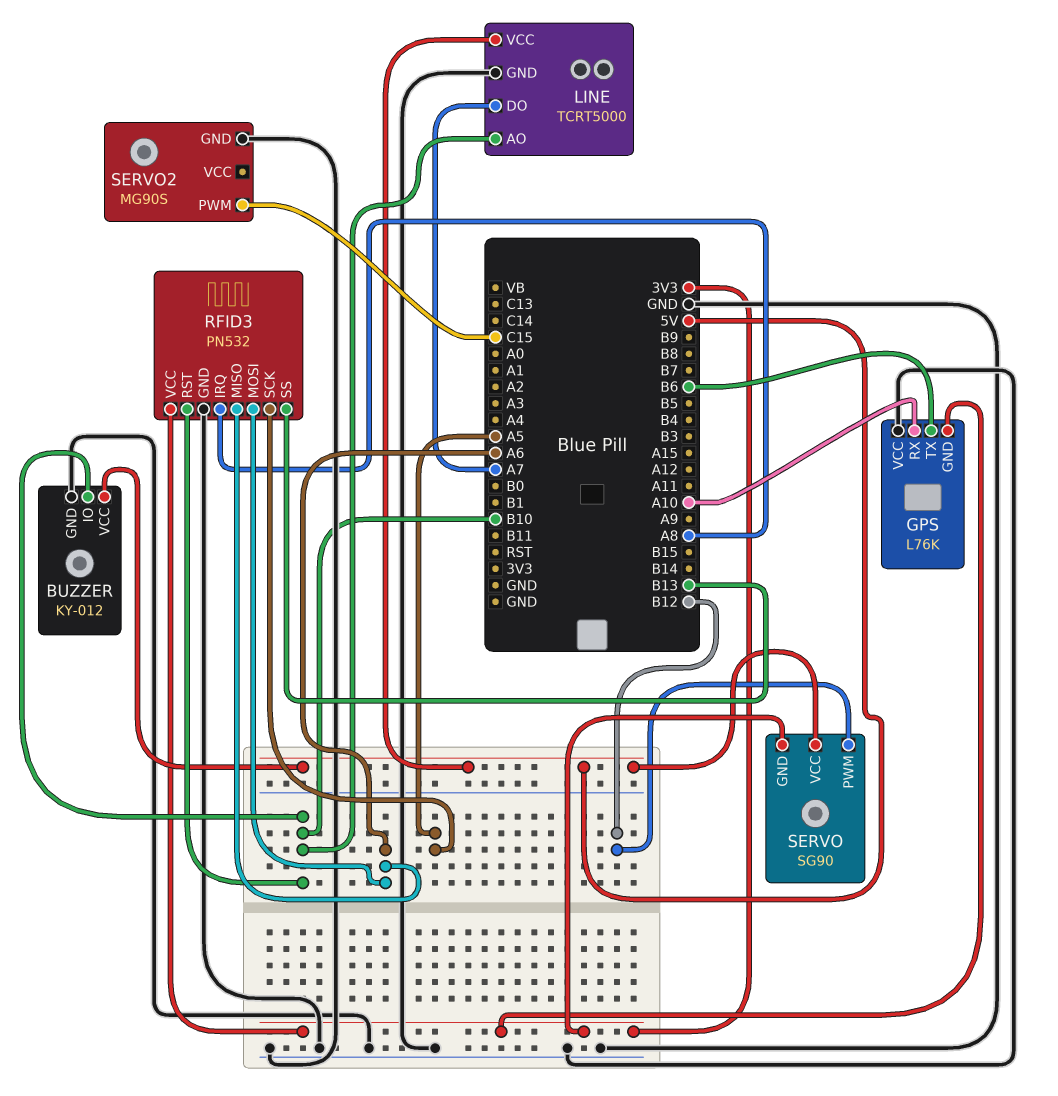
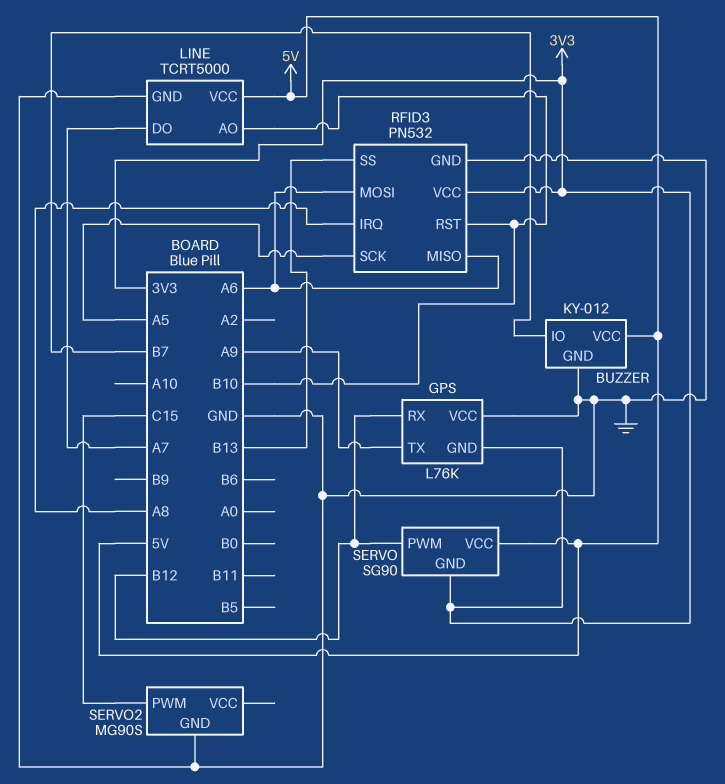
BUZZER pin IO: B10 -> B7
GPS pin RX: A10 -> B12
GPS pin TX: B6 -> A9

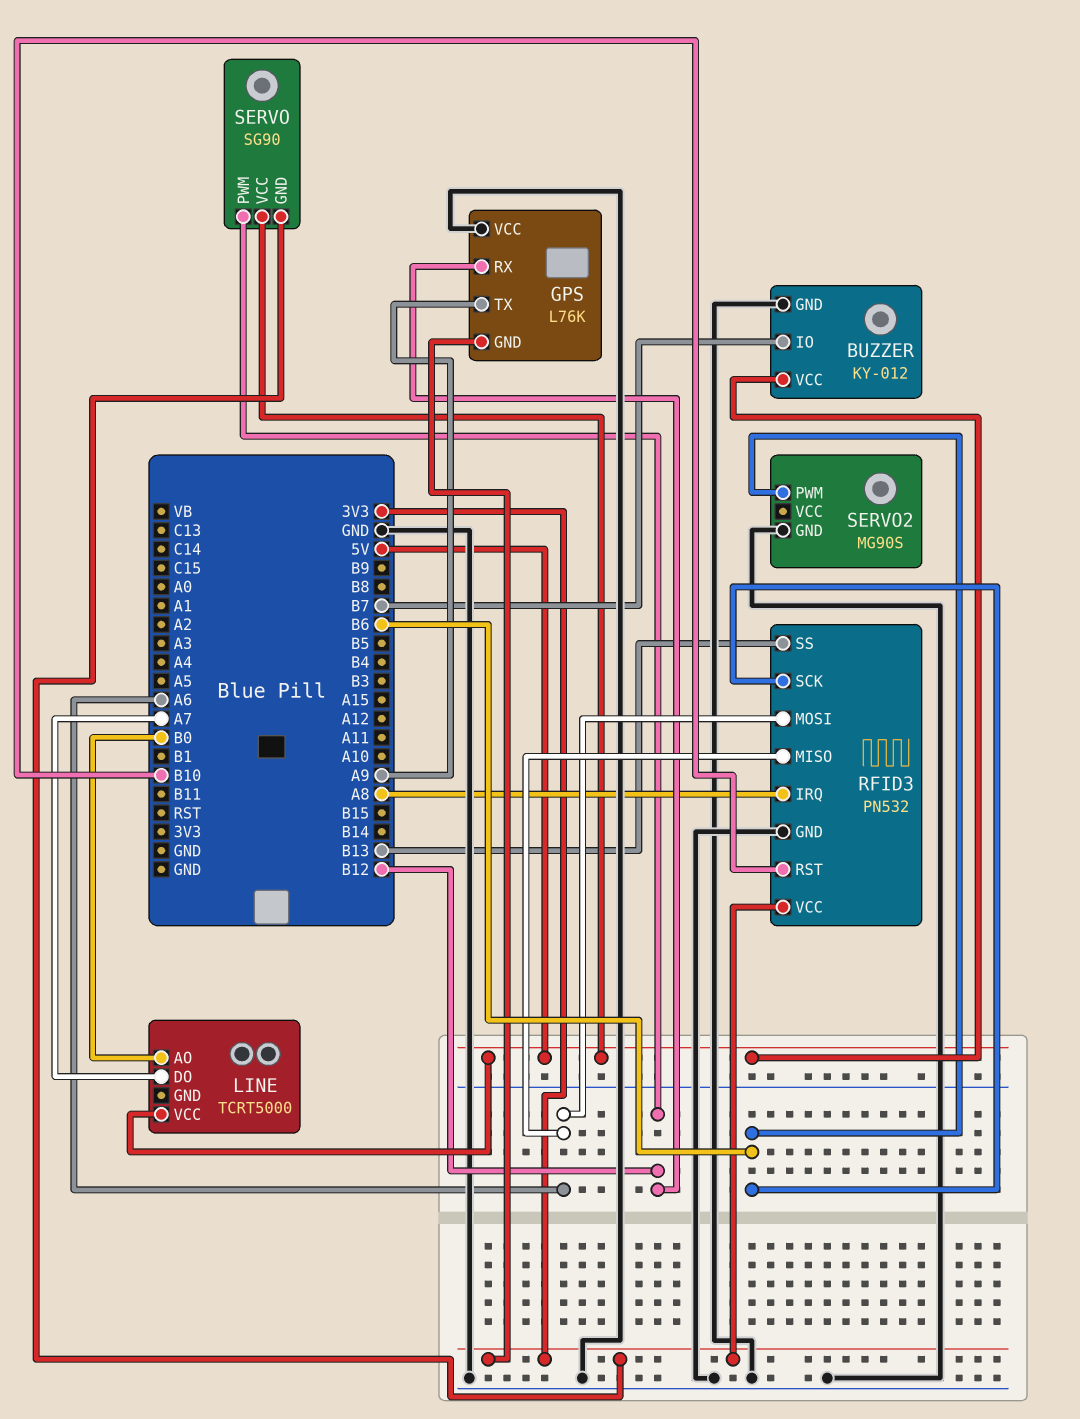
LINE pin AO: B10 -> B0
LINE pin GND: GND -> none
RFID3 pin SCK: A5 -> B6
SERVO2 pin PWM: C15 -> B6

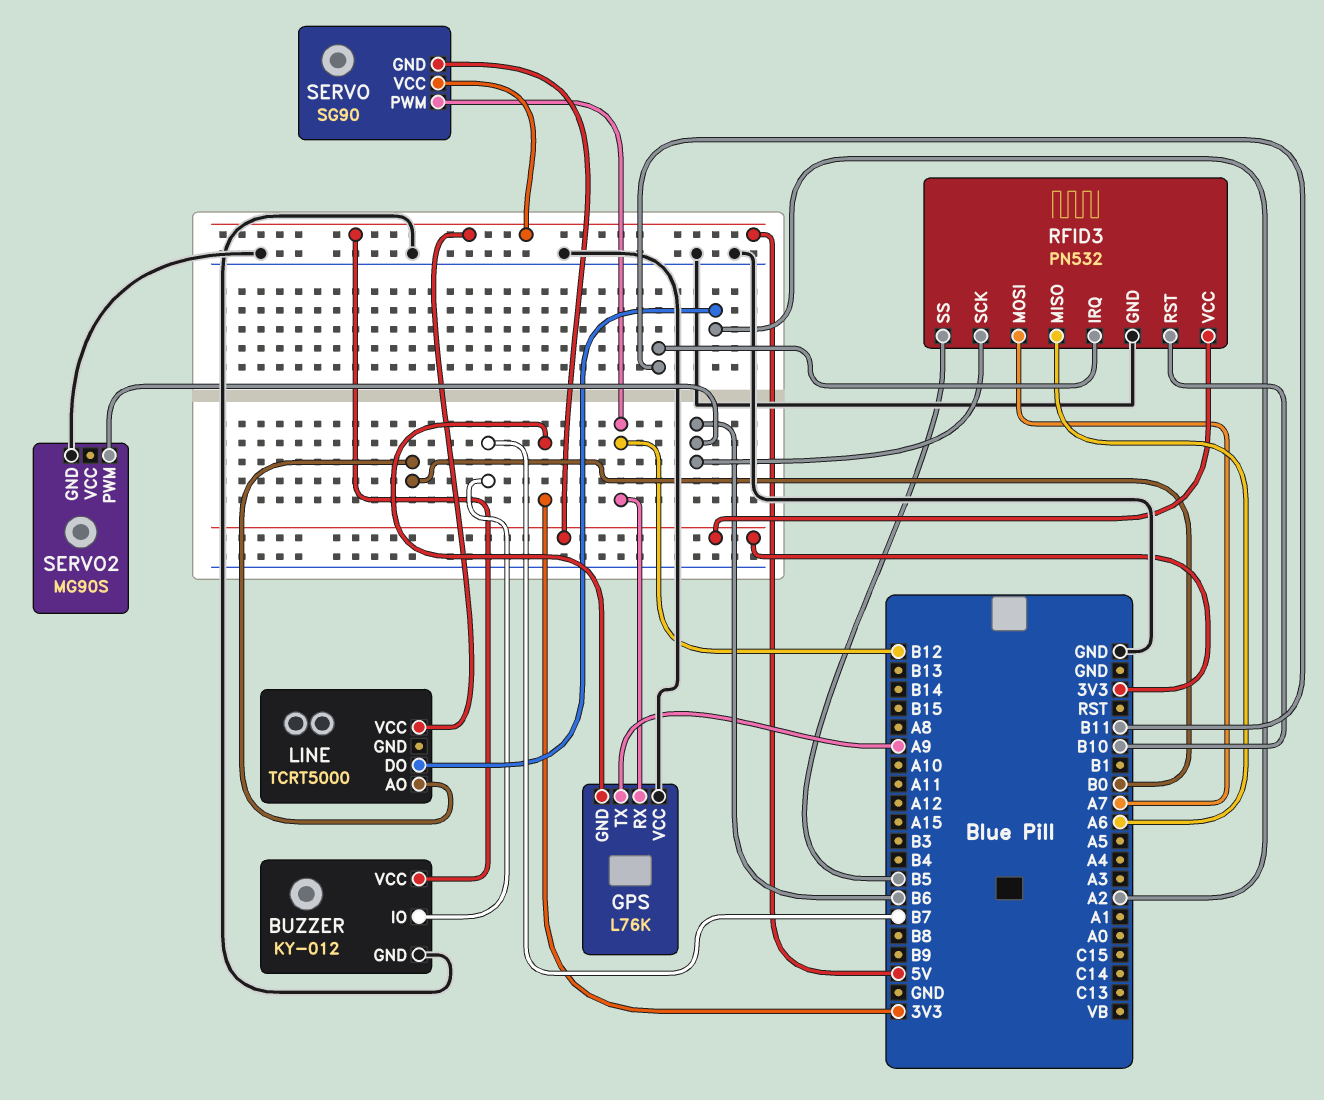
LINE pin DO: A7 -> A2
RFID3 pin IRQ: A8 -> B11
RFID3 pin MOSI: A6 -> A7
RFID3 pin SS: B13 -> B5

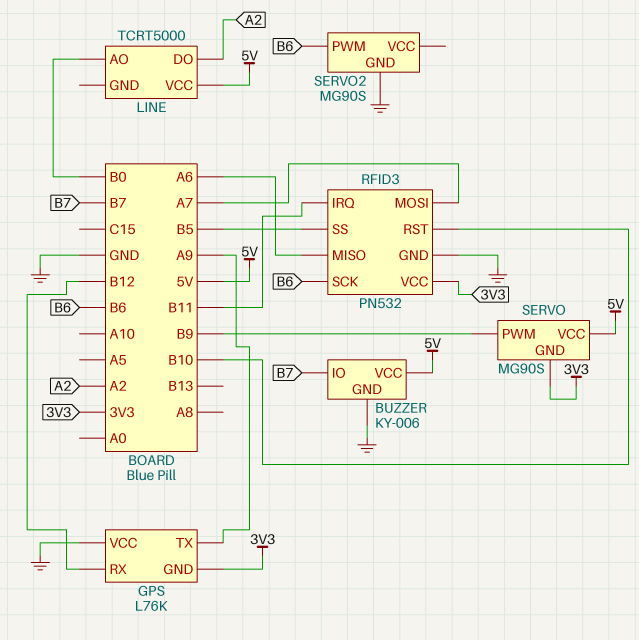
BUZZER: KY-012 -> KY-006
SERVO: SG90 -> MG90S
SERVO pin PWM: B12 -> B9

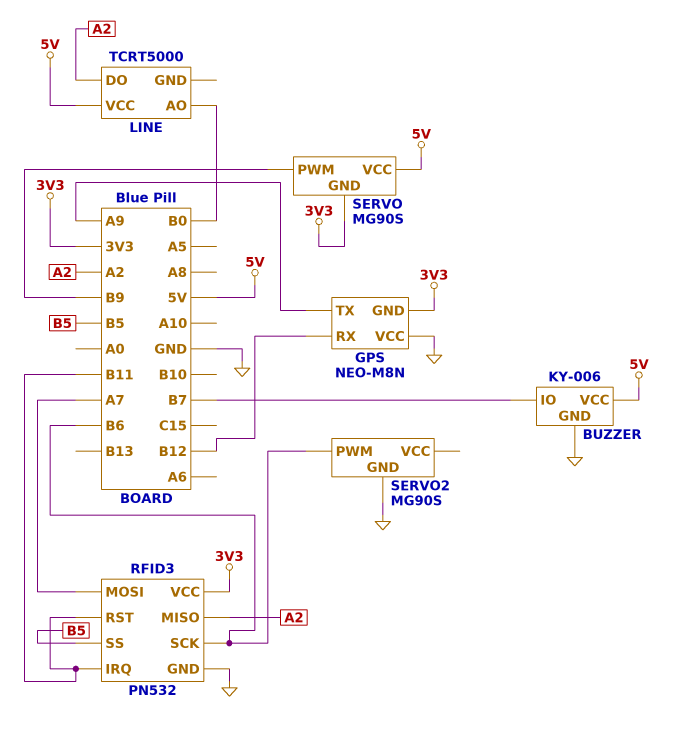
GPS: L76K -> NEO-M8N
RFID3 pin MISO: A6 -> A2
RFID3 pin RST: B10 -> B11

